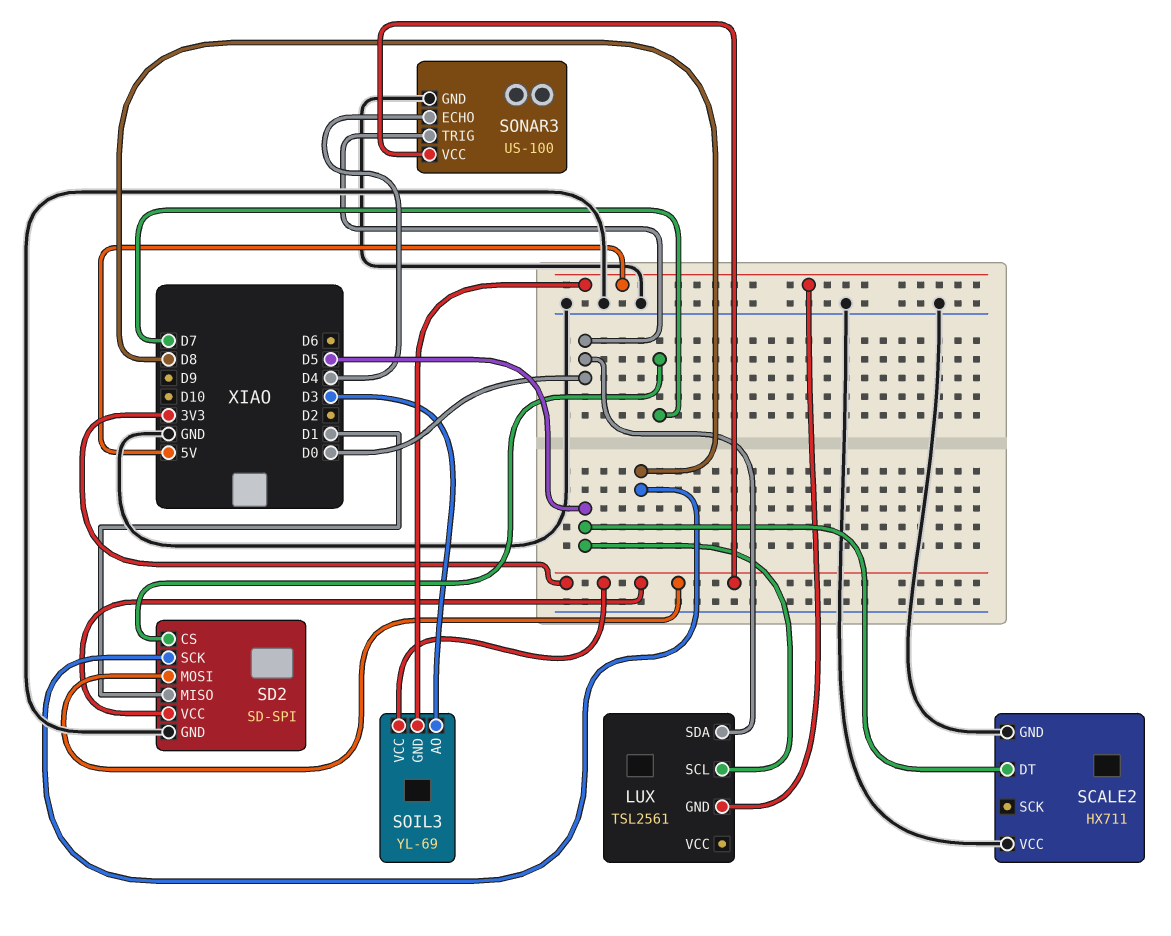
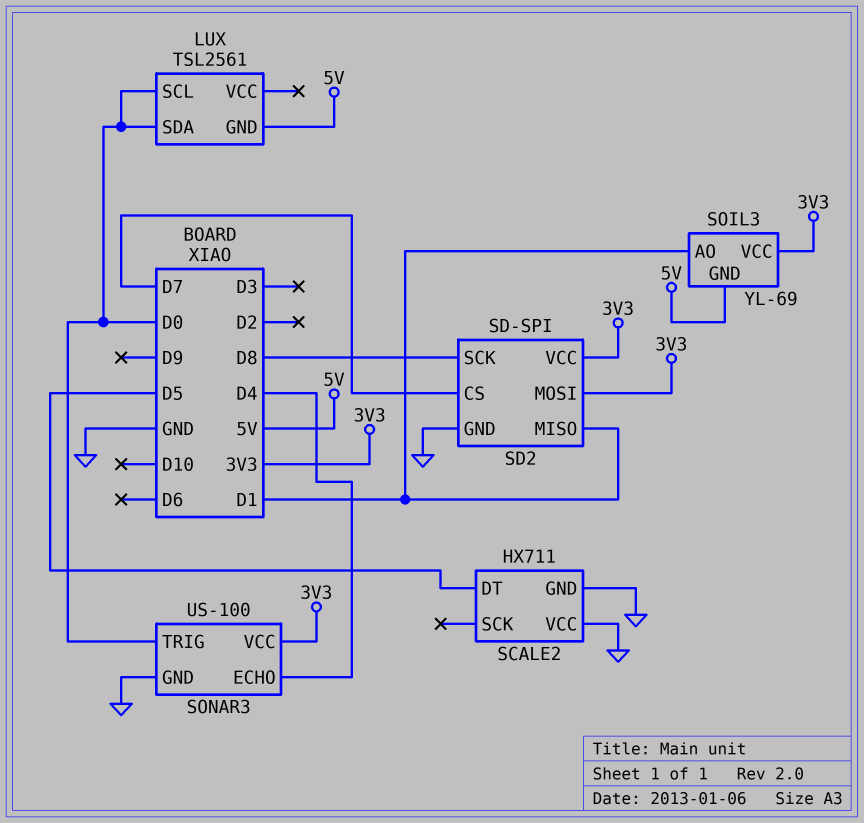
LUX pin SCL: D5 -> D0
SOIL3 pin AO: D3 -> D1

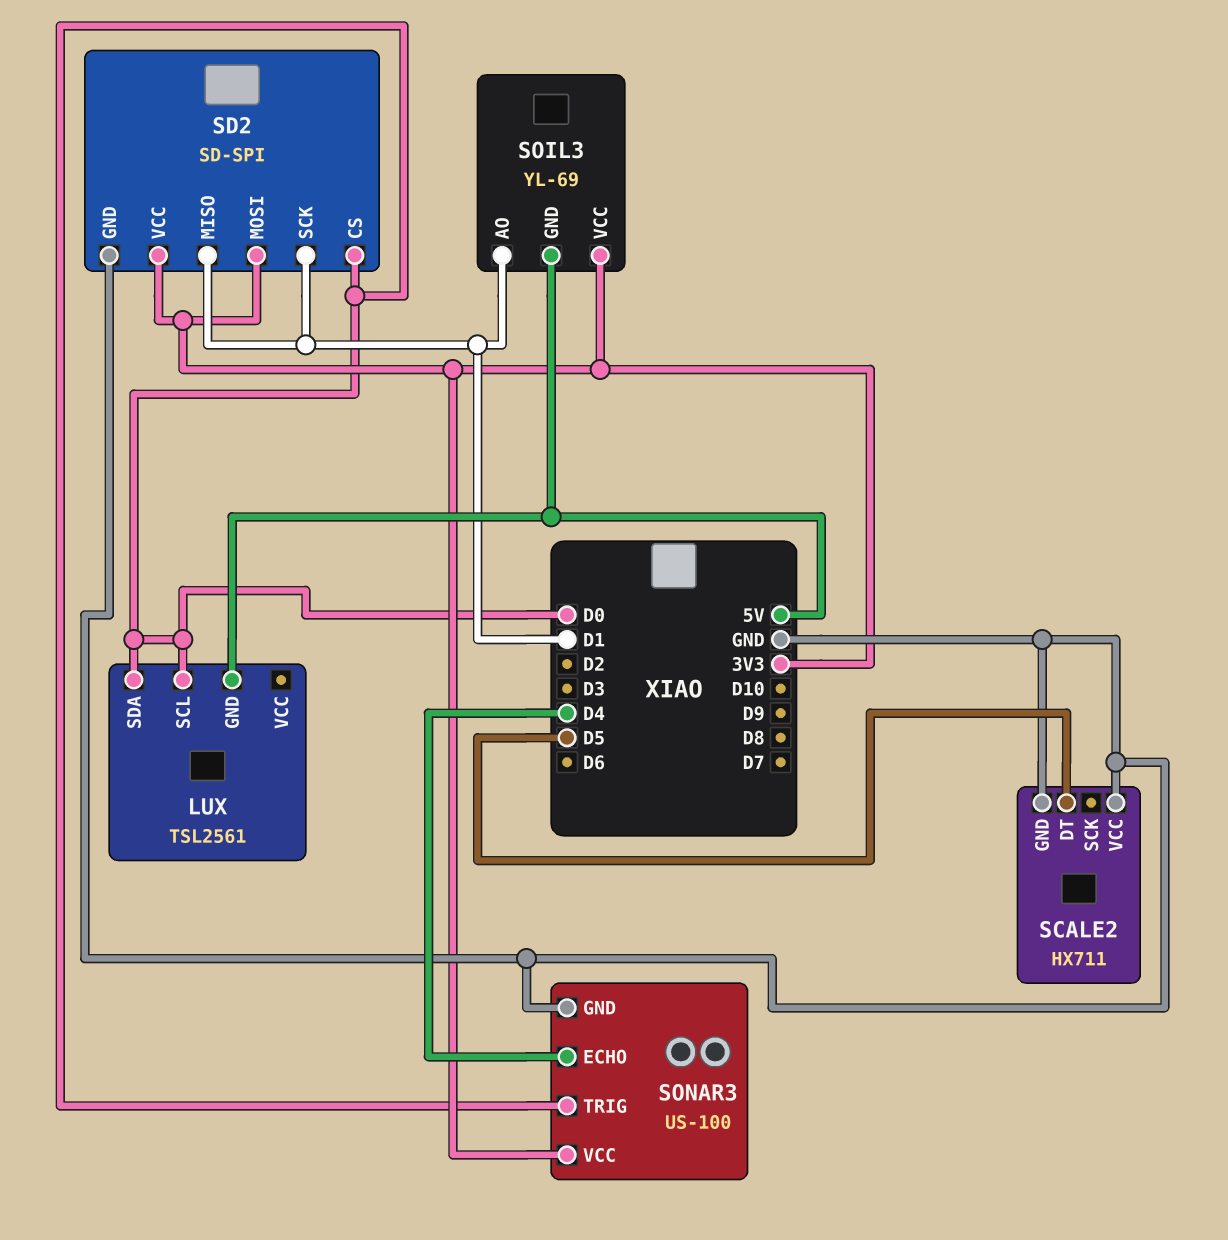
SD2 pin CS: D7 -> D0
SD2 pin SCK: D8 -> D1

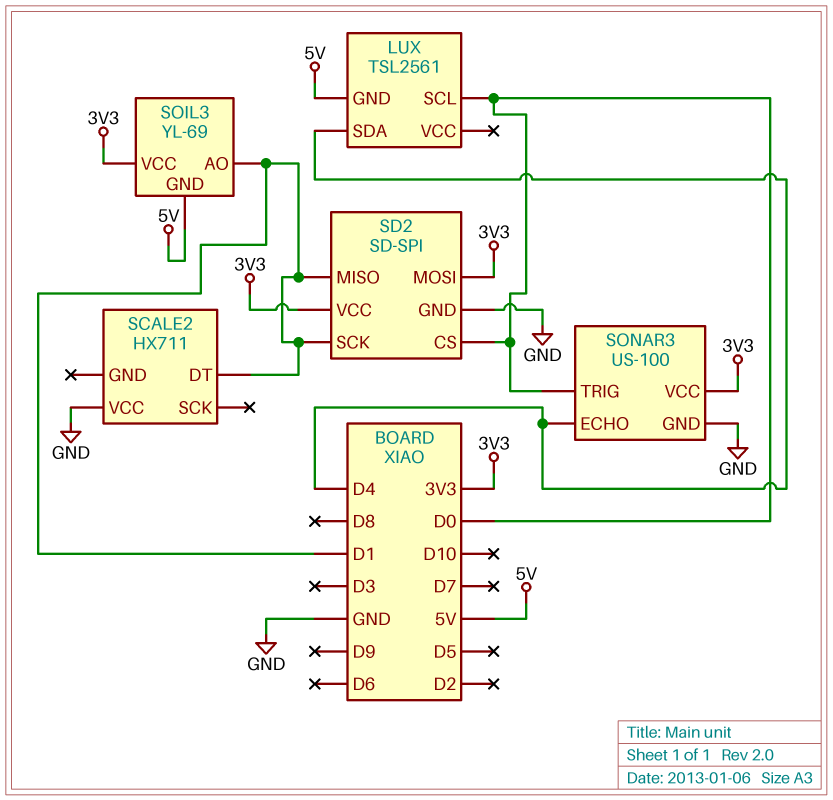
LUX pin SDA: D0 -> D4
SCALE2 pin DT: D5 -> D1
SCALE2 pin GND: GND -> none

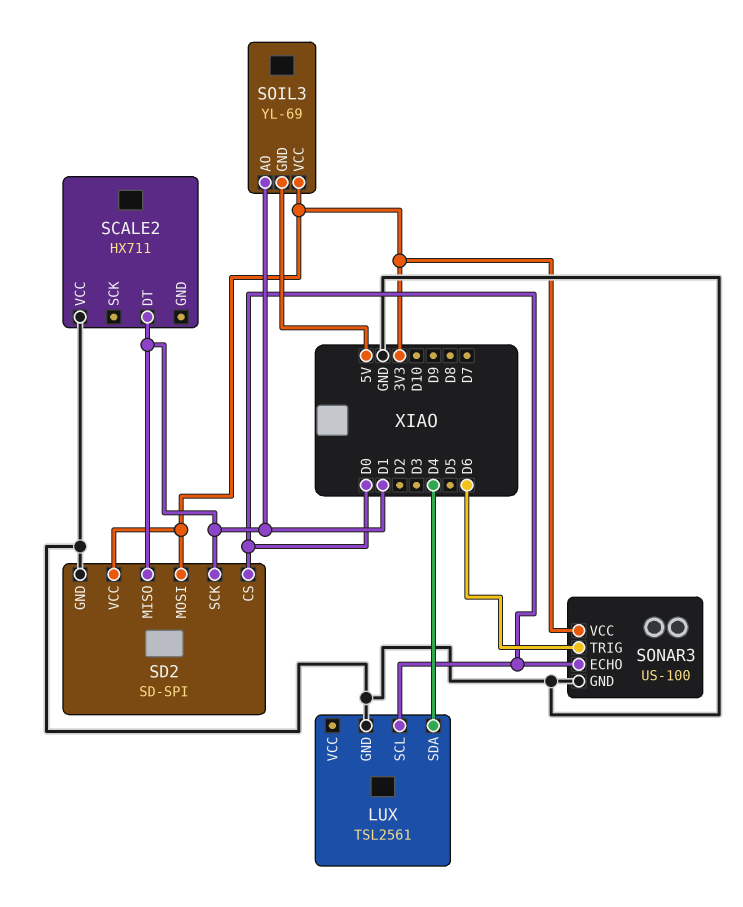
LUX pin GND: 5V -> GND
SONAR3 pin ECHO: D4 -> D0
SONAR3 pin TRIG: D0 -> D6

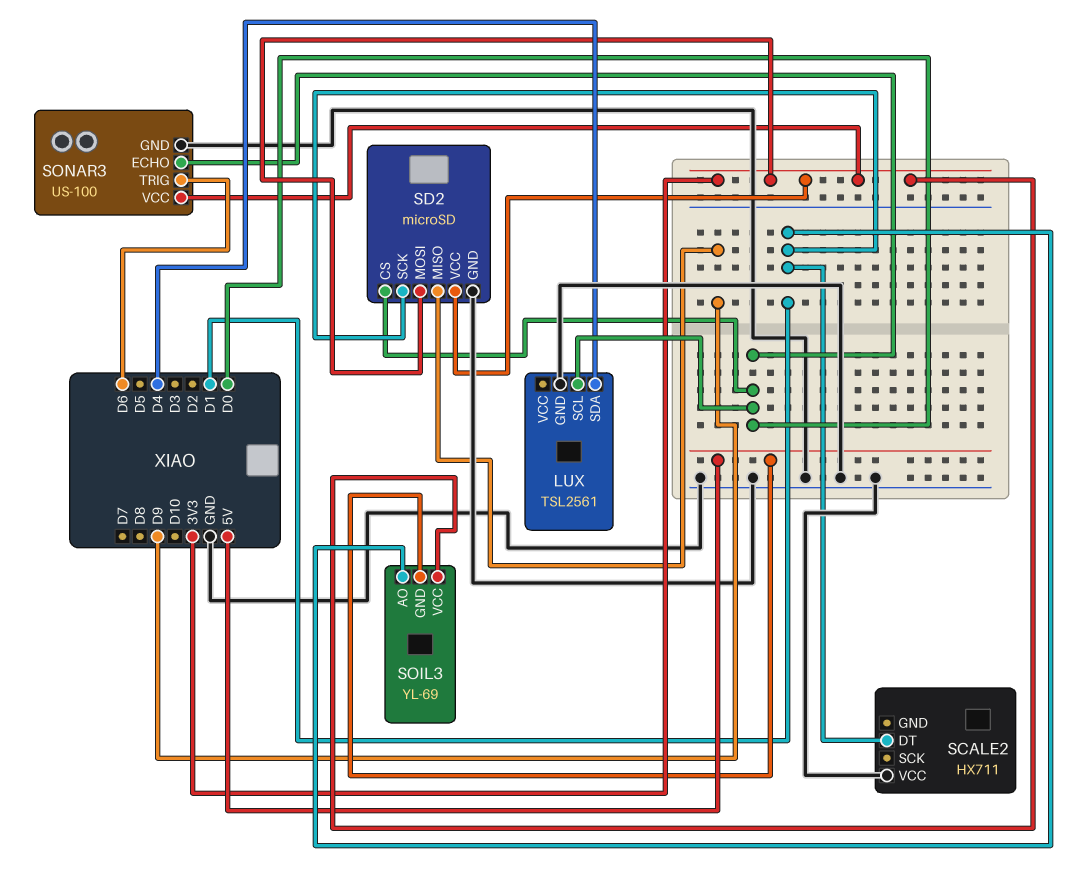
SD2: SD-SPI -> microSD
SD2 pin MISO: D1 -> D9

